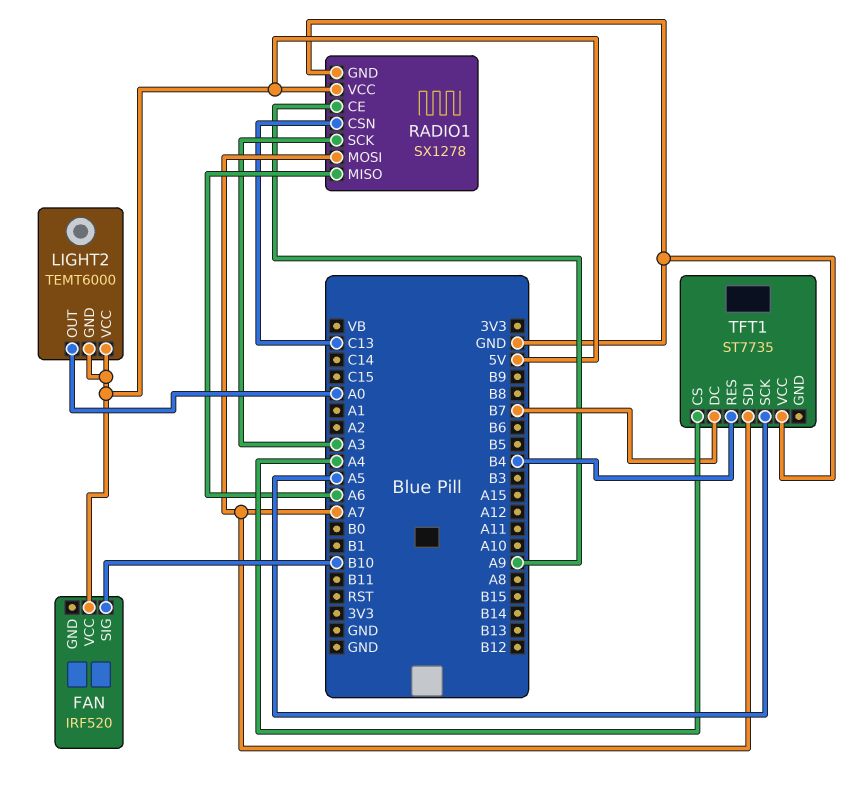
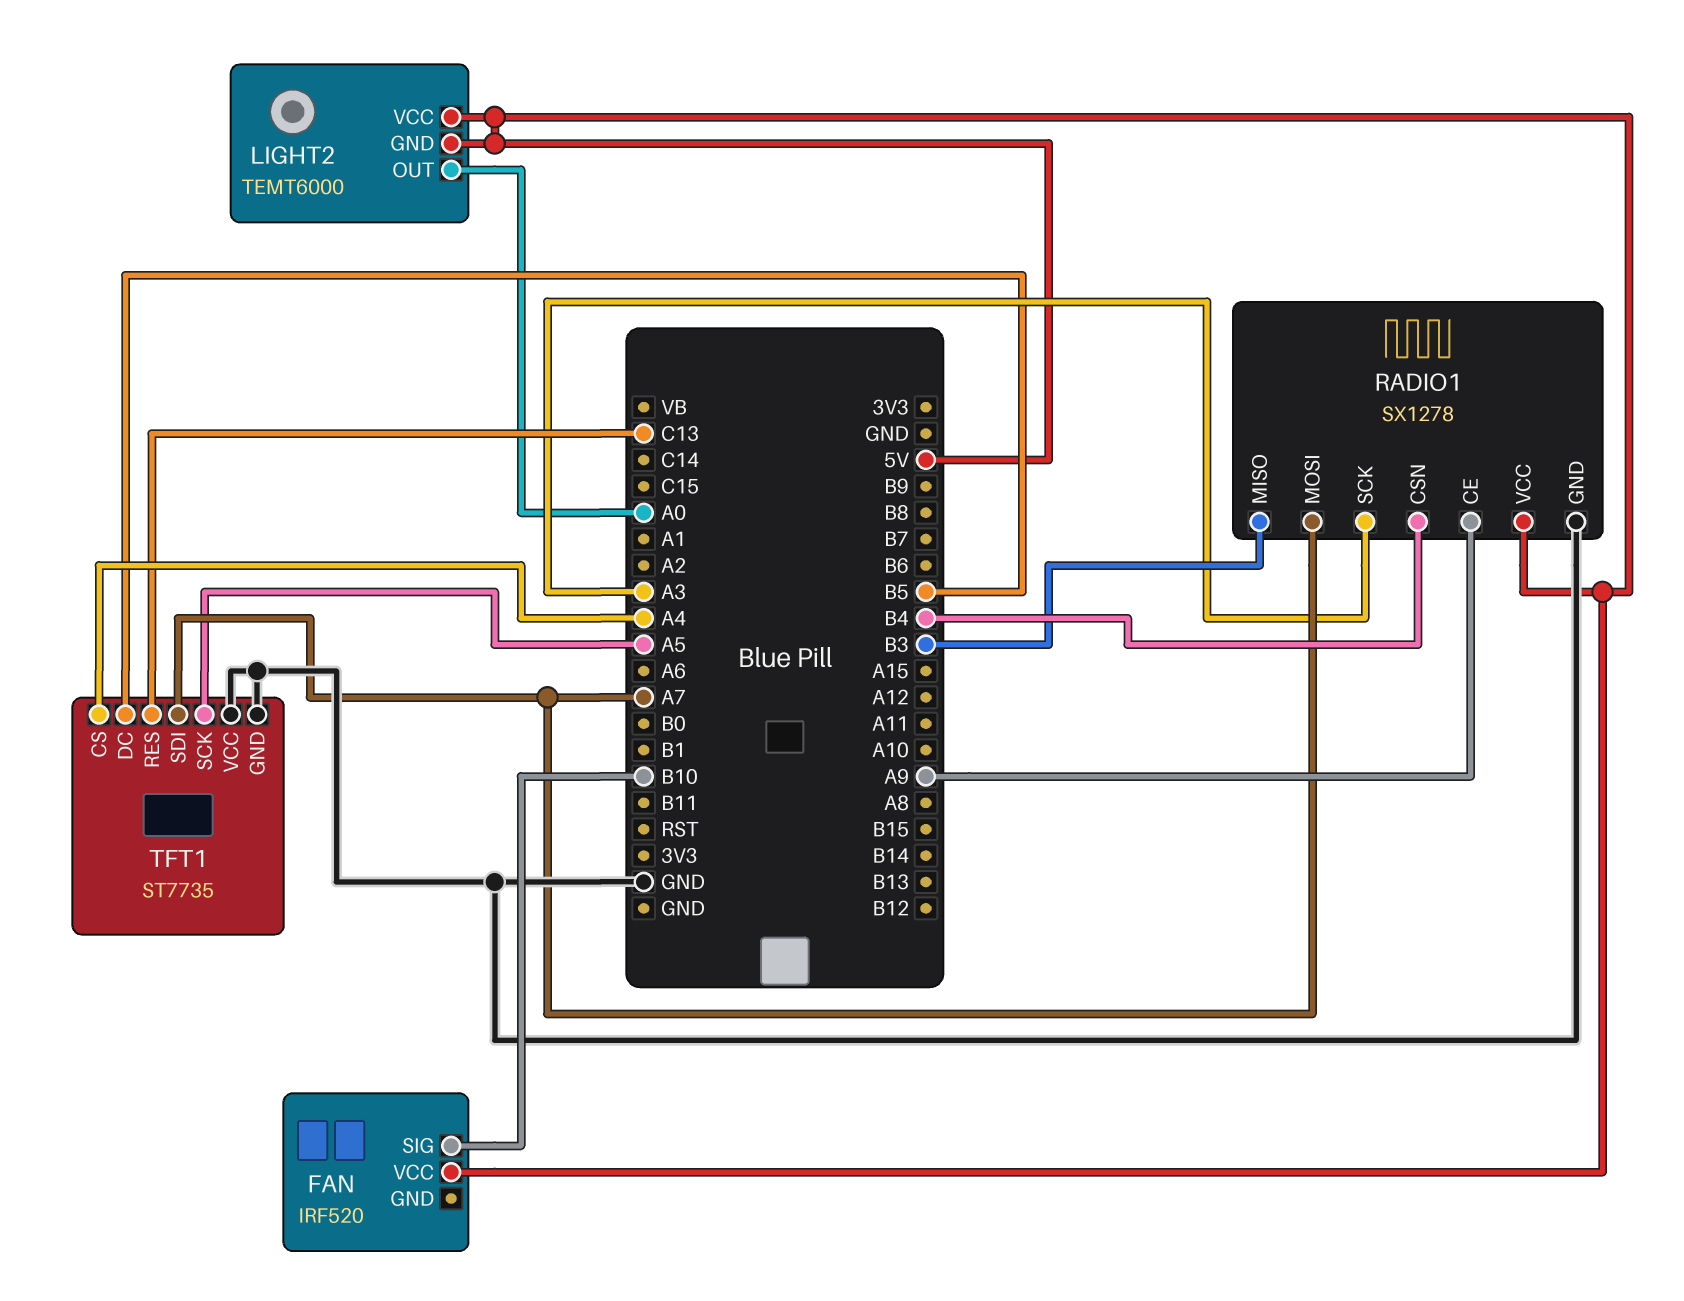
RADIO1 pin CSN: C13 -> B4
RADIO1 pin MISO: A6 -> B3
TFT1 pin DC: B7 -> B5
TFT1 pin GND: none -> GND
TFT1 pin RES: B4 -> C13

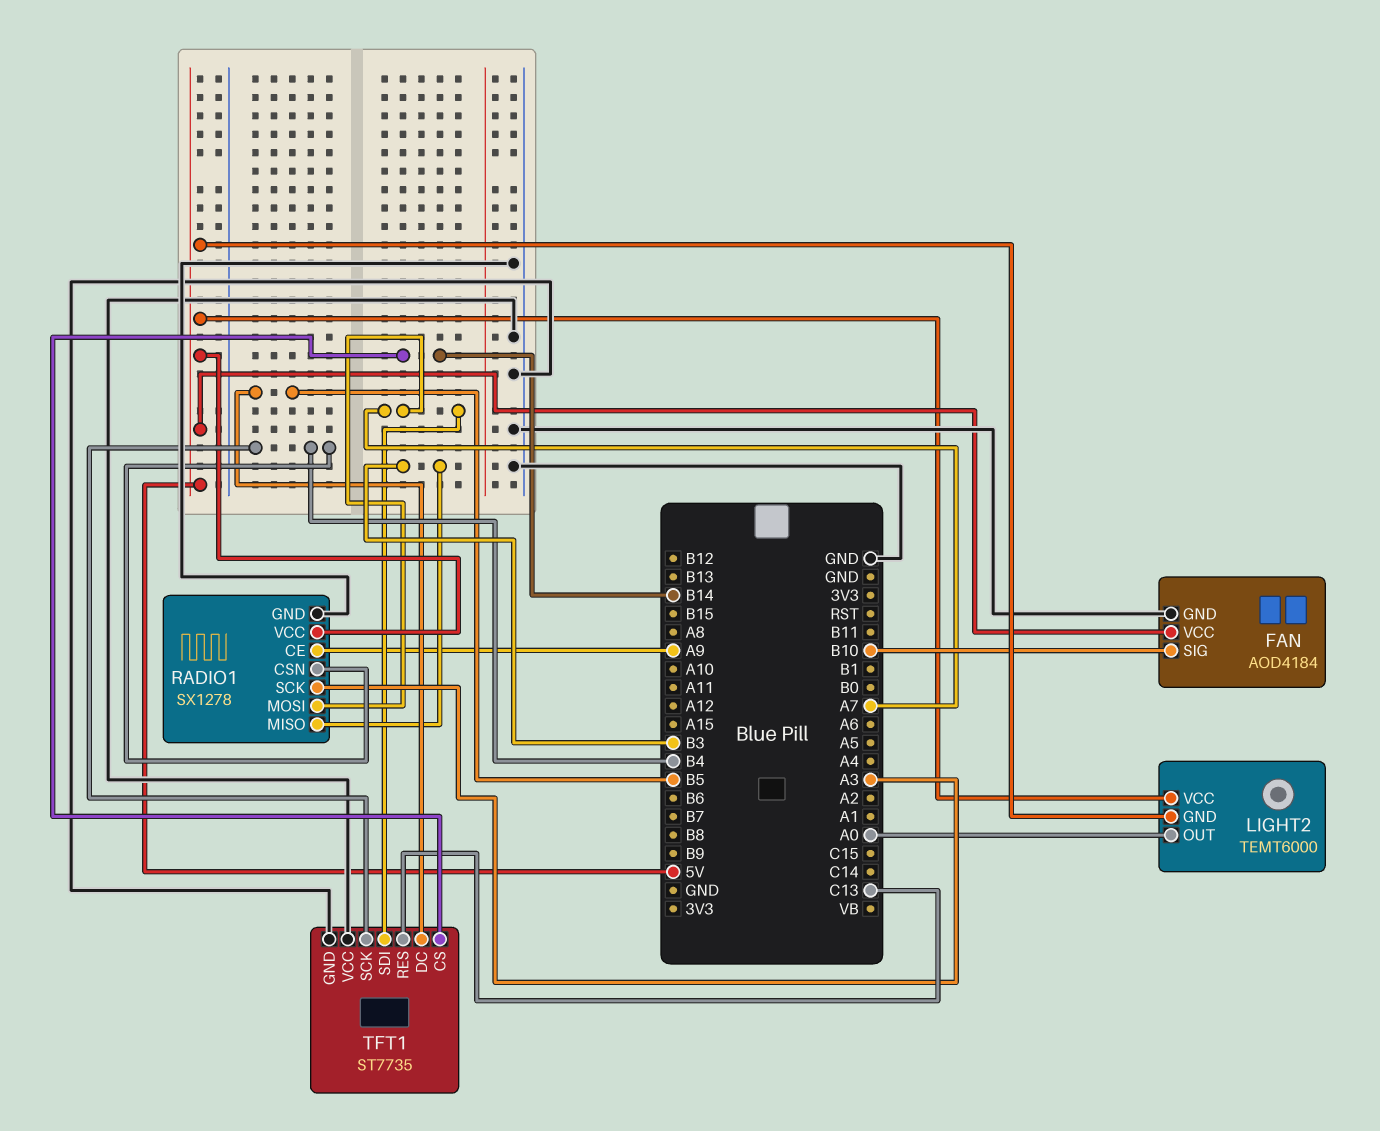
FAN: IRF520 -> AOD4184
FAN pin GND: none -> GND
TFT1 pin CS: A4 -> B14
TFT1 pin SCK: A5 -> B4

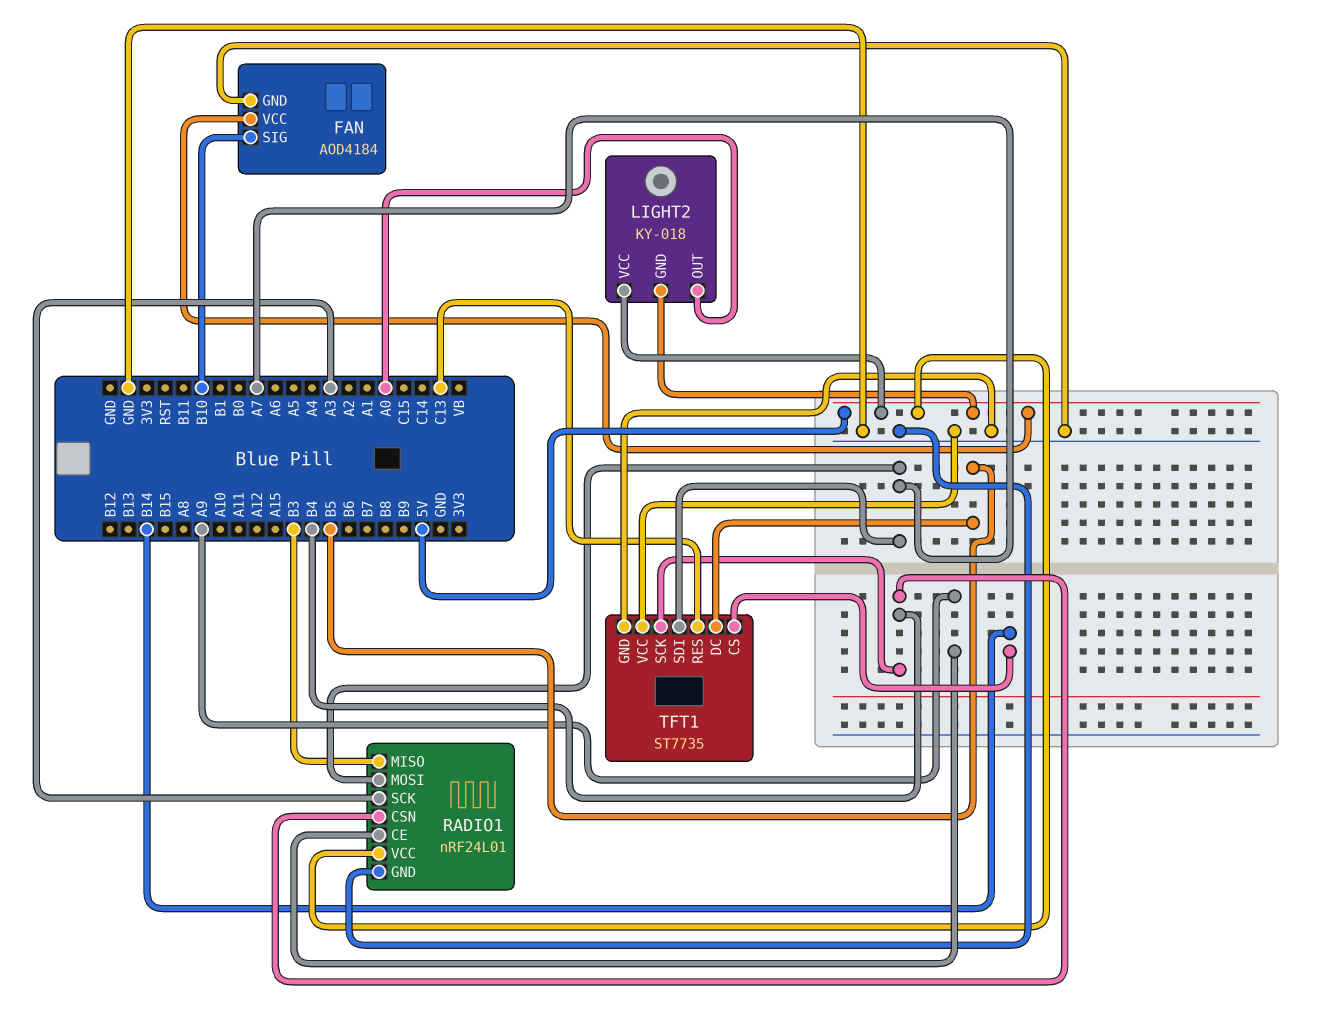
LIGHT2: TEMT6000 -> KY-018
RADIO1: SX1278 -> nRF24L01

